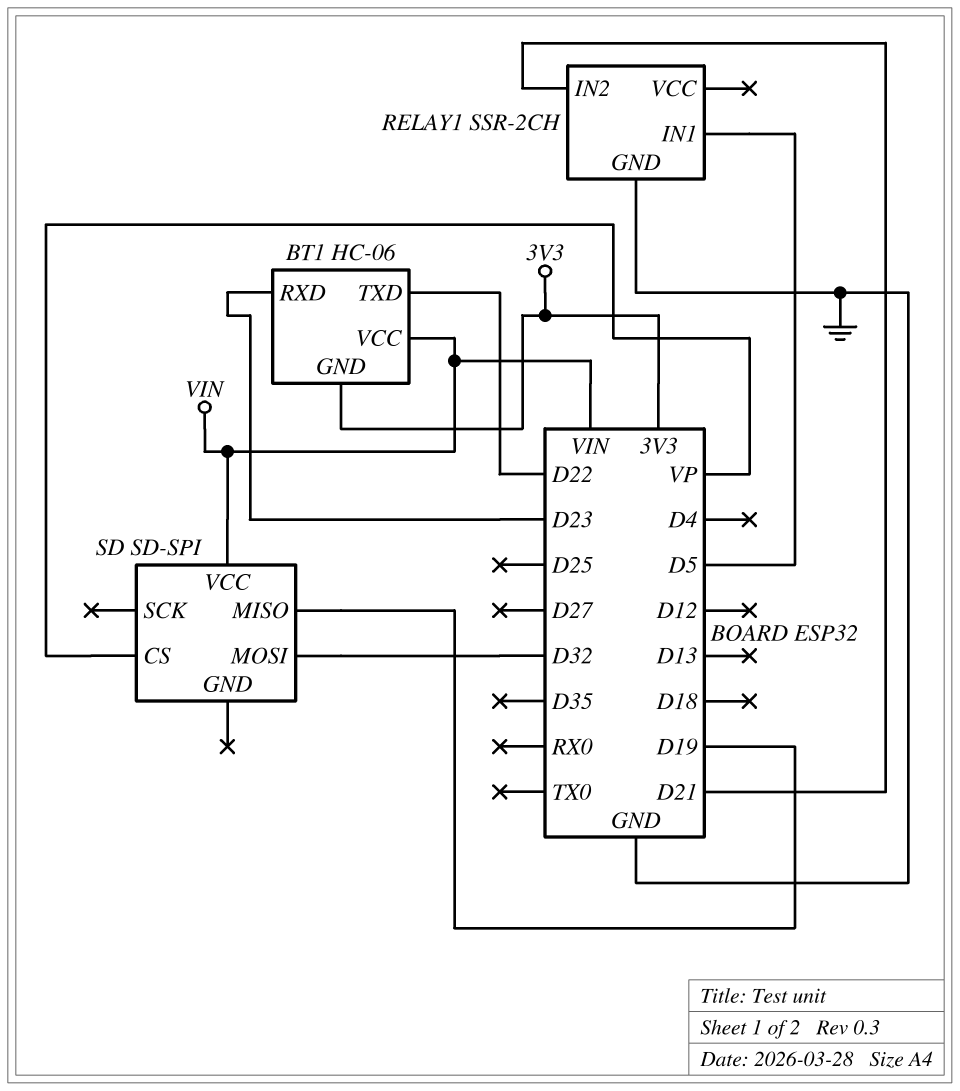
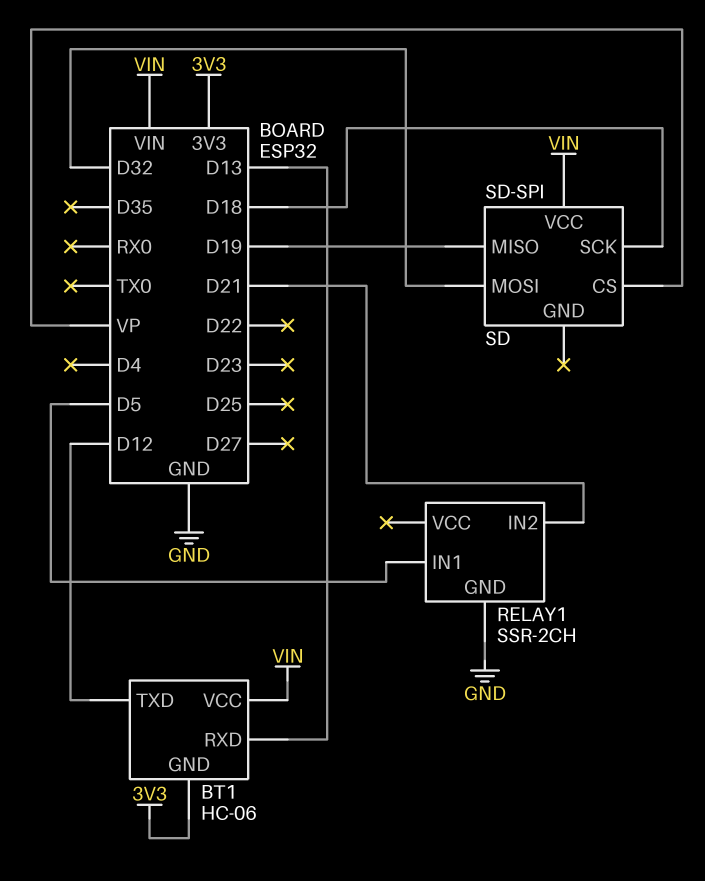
BT1 pin RXD: D23 -> D13
BT1 pin TXD: D22 -> D12
SD pin SCK: none -> D18

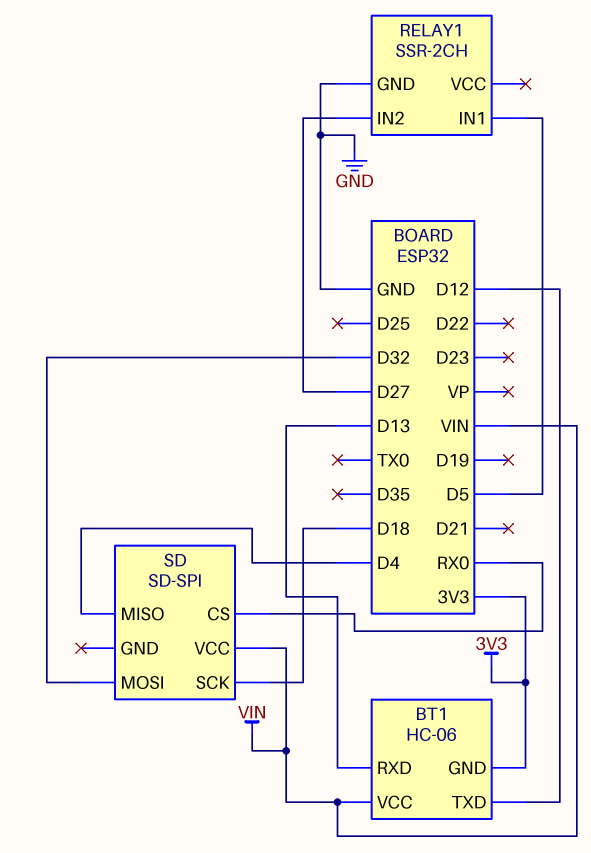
RELAY1 pin IN2: D21 -> D27
SD pin CS: VP -> RX0
SD pin MISO: D19 -> D4

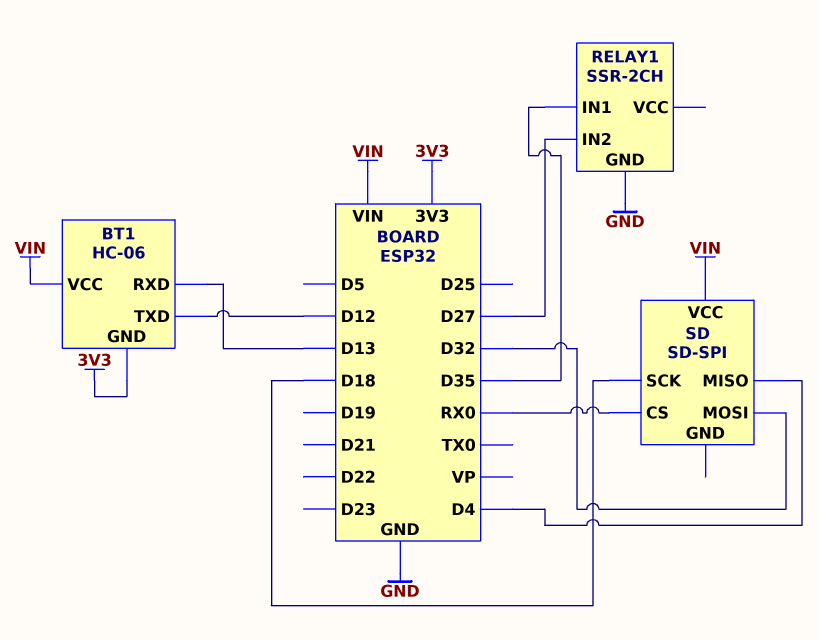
RELAY1 pin IN1: D5 -> D35

